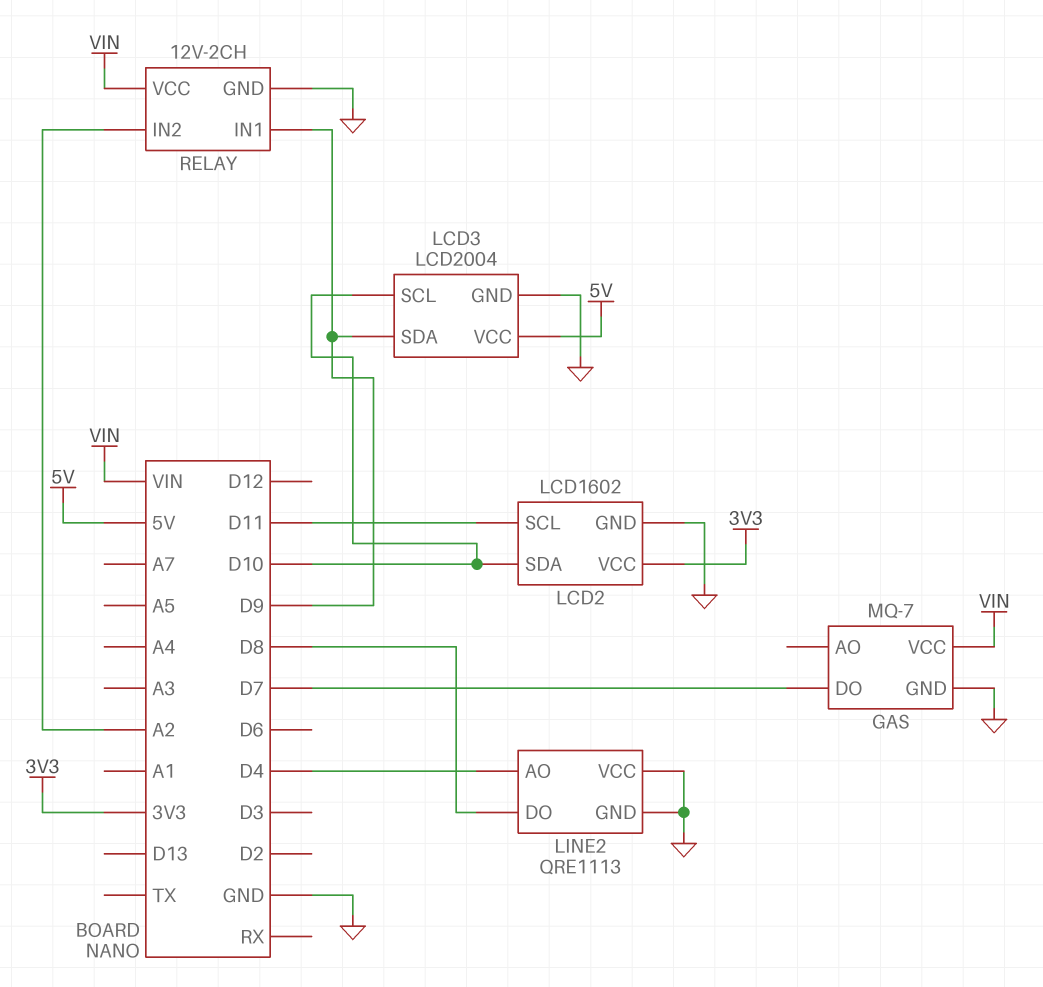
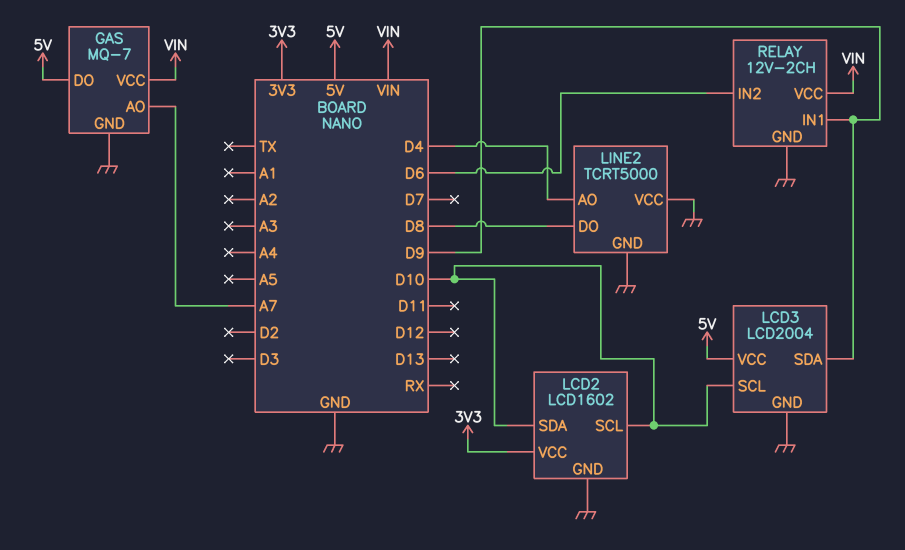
GAS pin AO: none -> A7
GAS pin DO: D7 -> 5V
LCD2 pin SCL: D11 -> D10
LINE2: QRE1113 -> TCRT5000
RELAY pin IN2: A2 -> D6

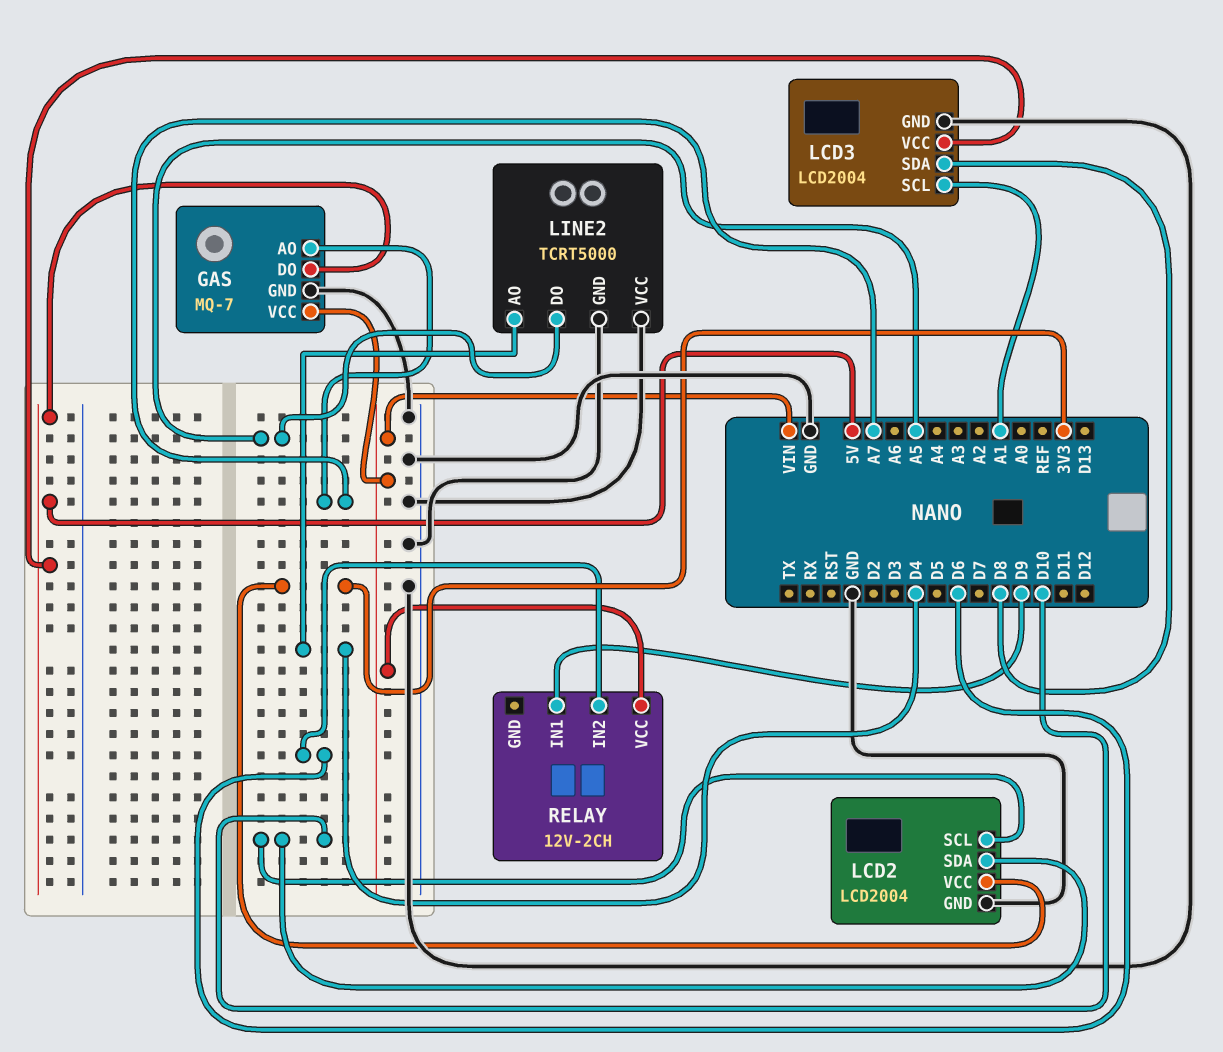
LCD2: LCD1602 -> LCD2004
LCD3 pin SCL: D10 -> A1
LCD3 pin SDA: D9 -> D8
LINE2 pin DO: D8 -> A5
RELAY pin GND: GND -> none

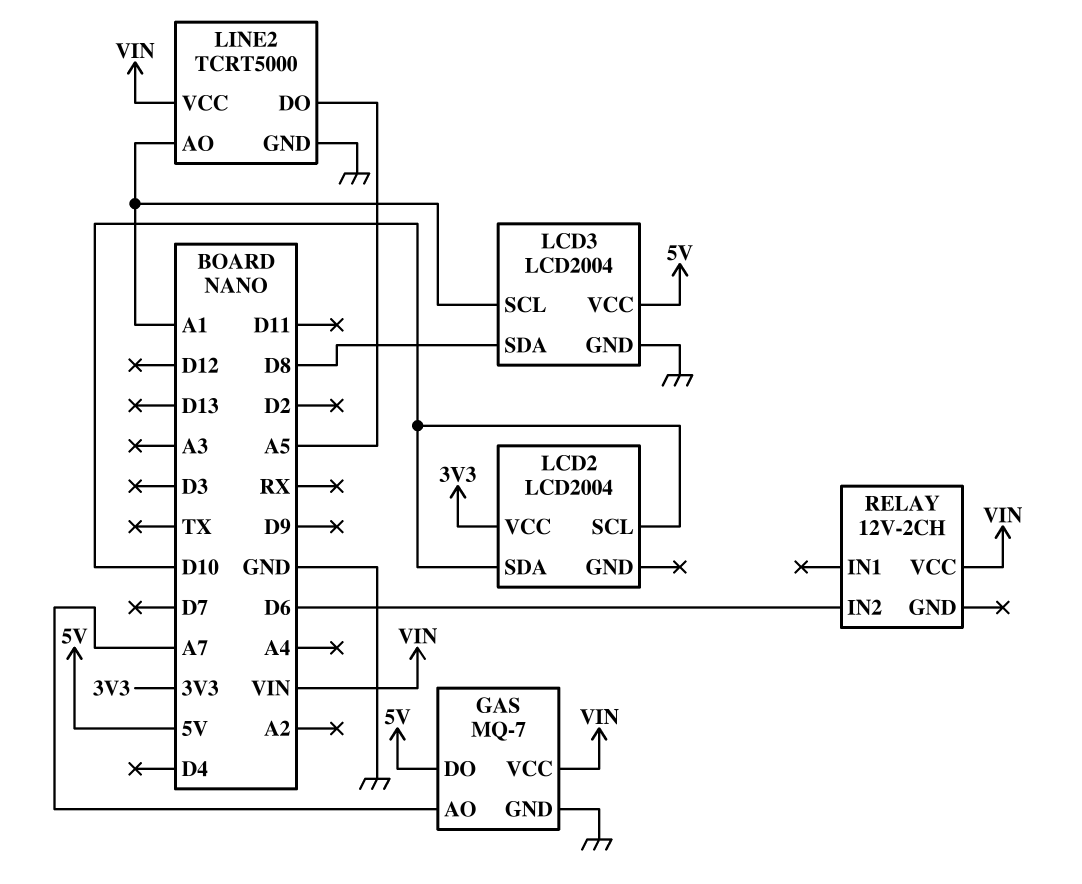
LCD2 pin GND: GND -> none
LINE2 pin AO: D4 -> A1
LINE2 pin VCC: GND -> VIN
RELAY pin IN1: D9 -> none

